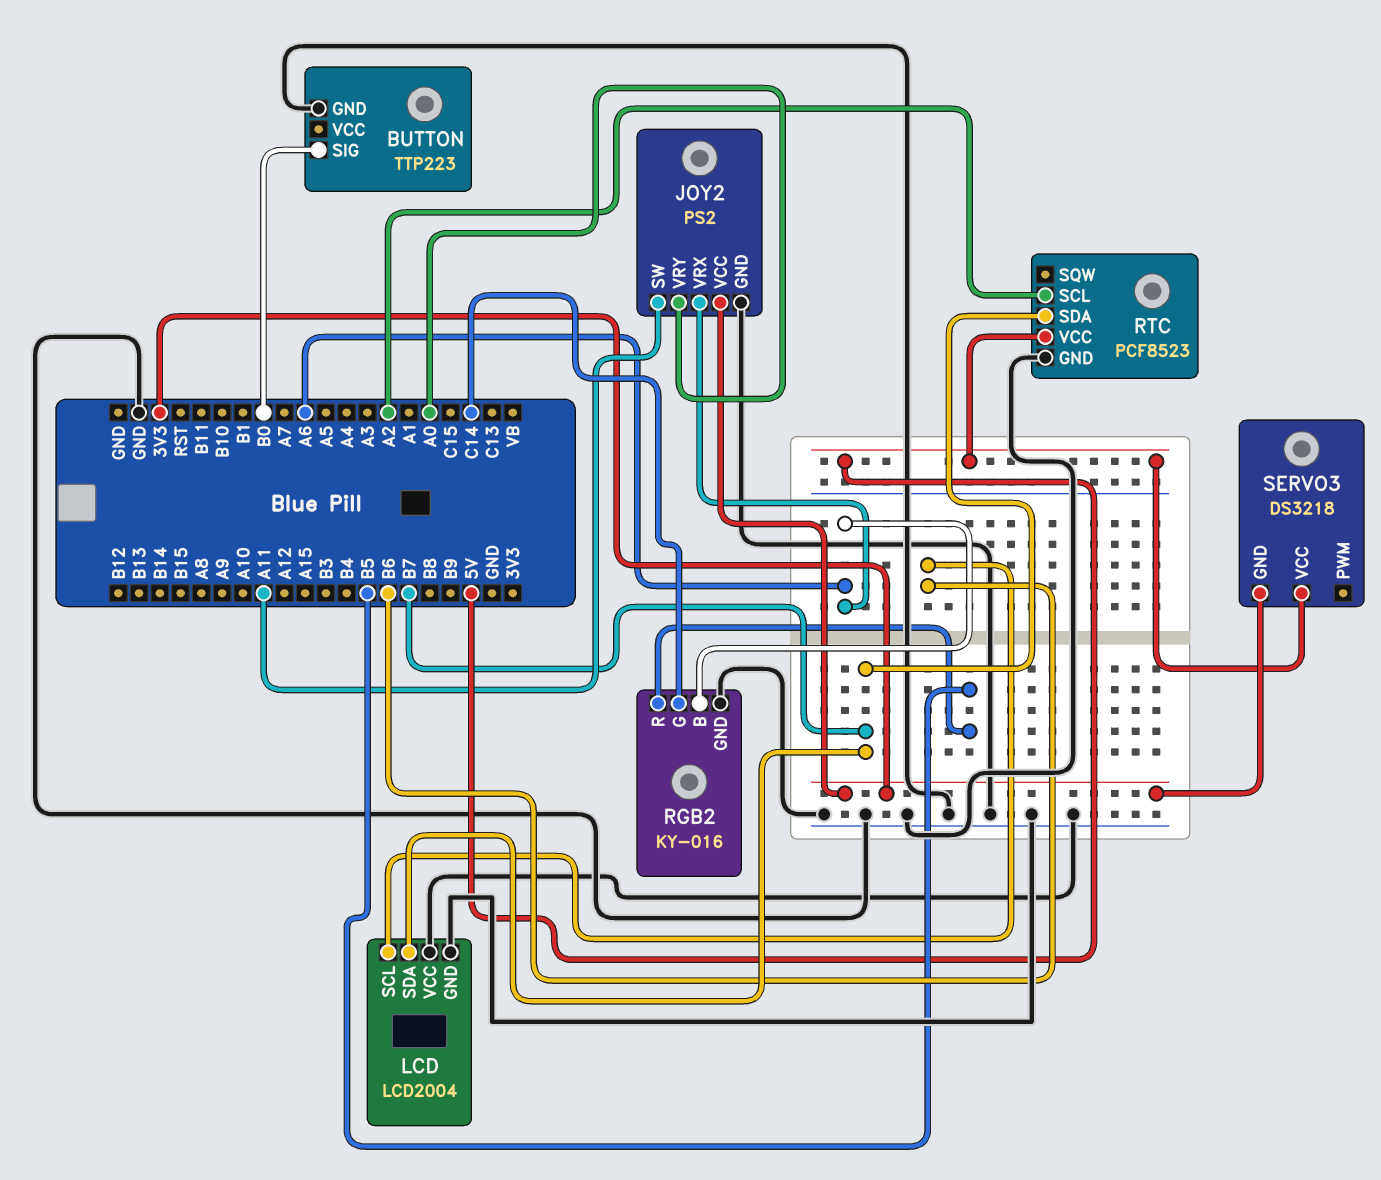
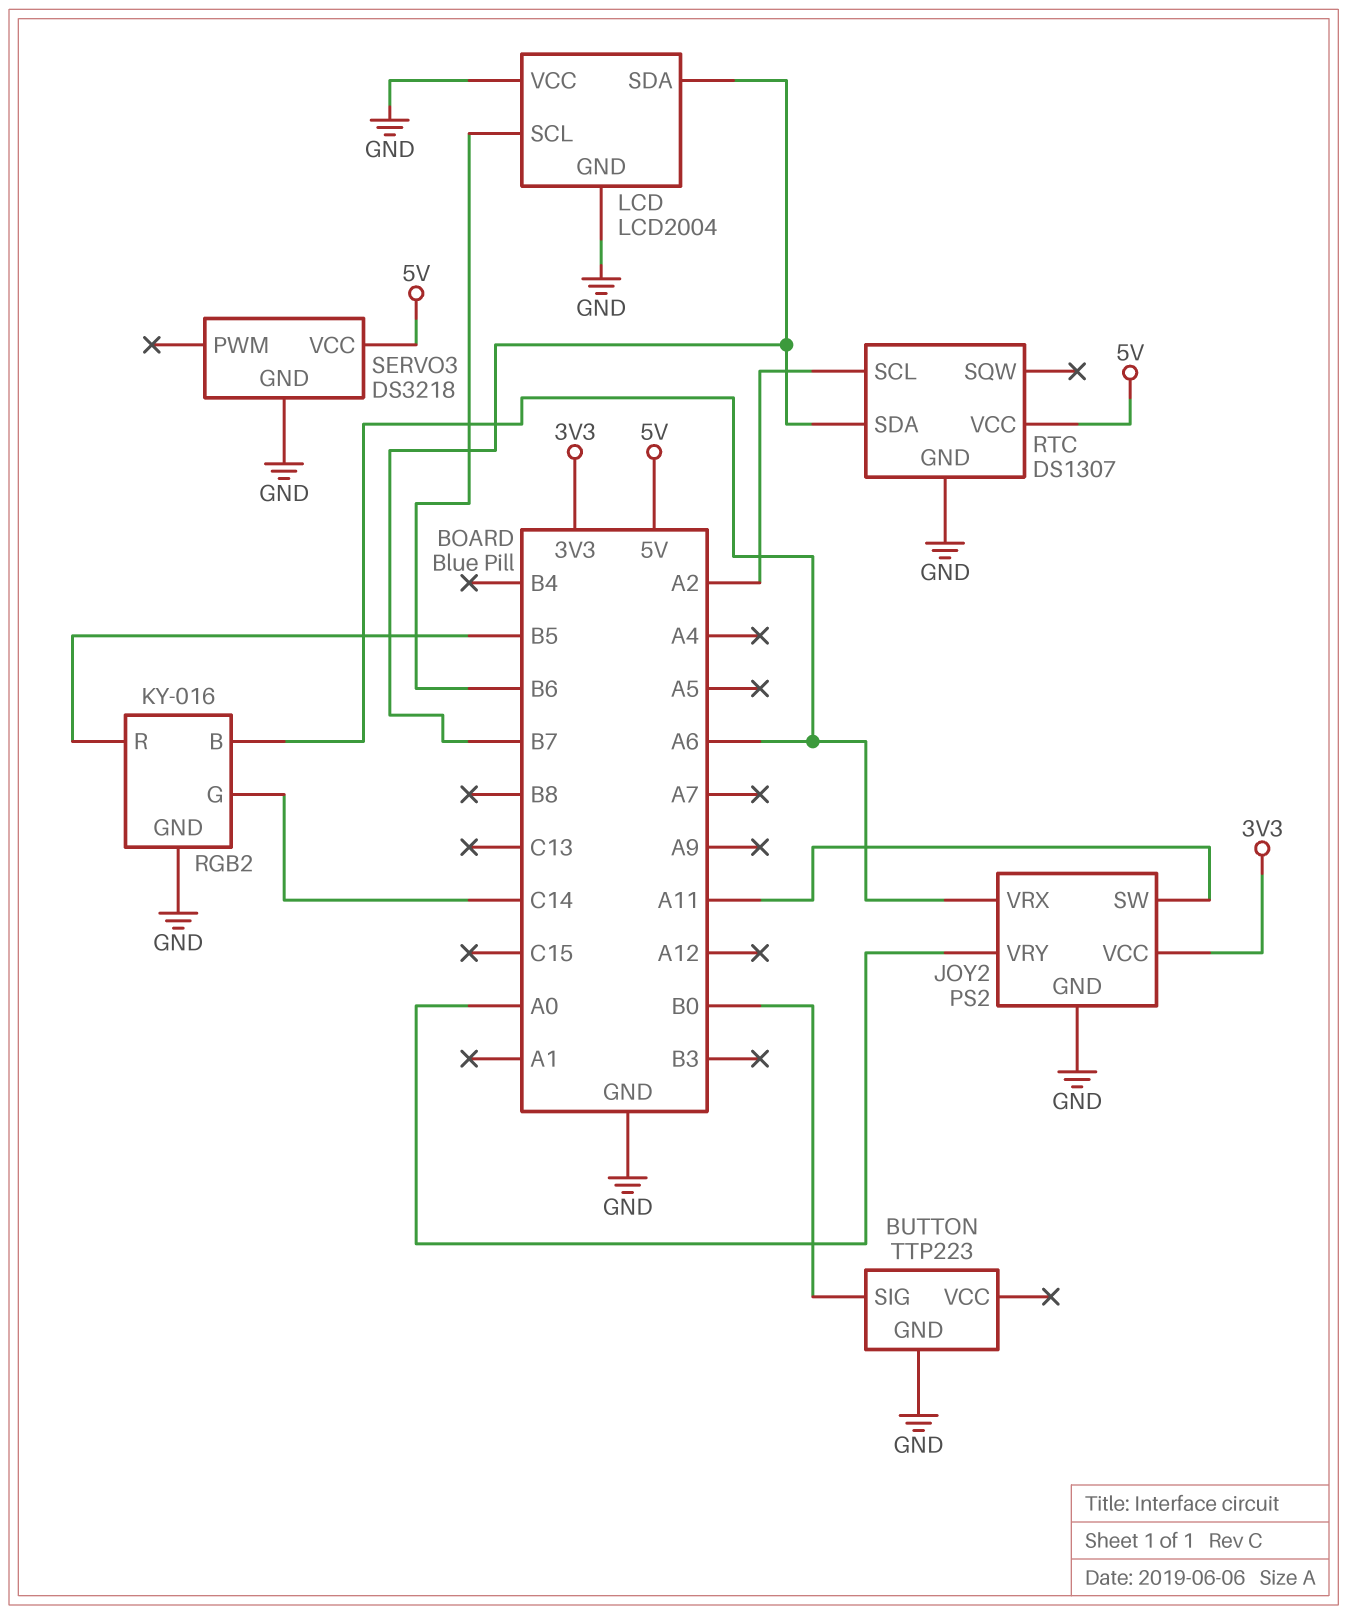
RTC: PCF8523 -> DS1307
SERVO3 pin GND: 3V3 -> GND

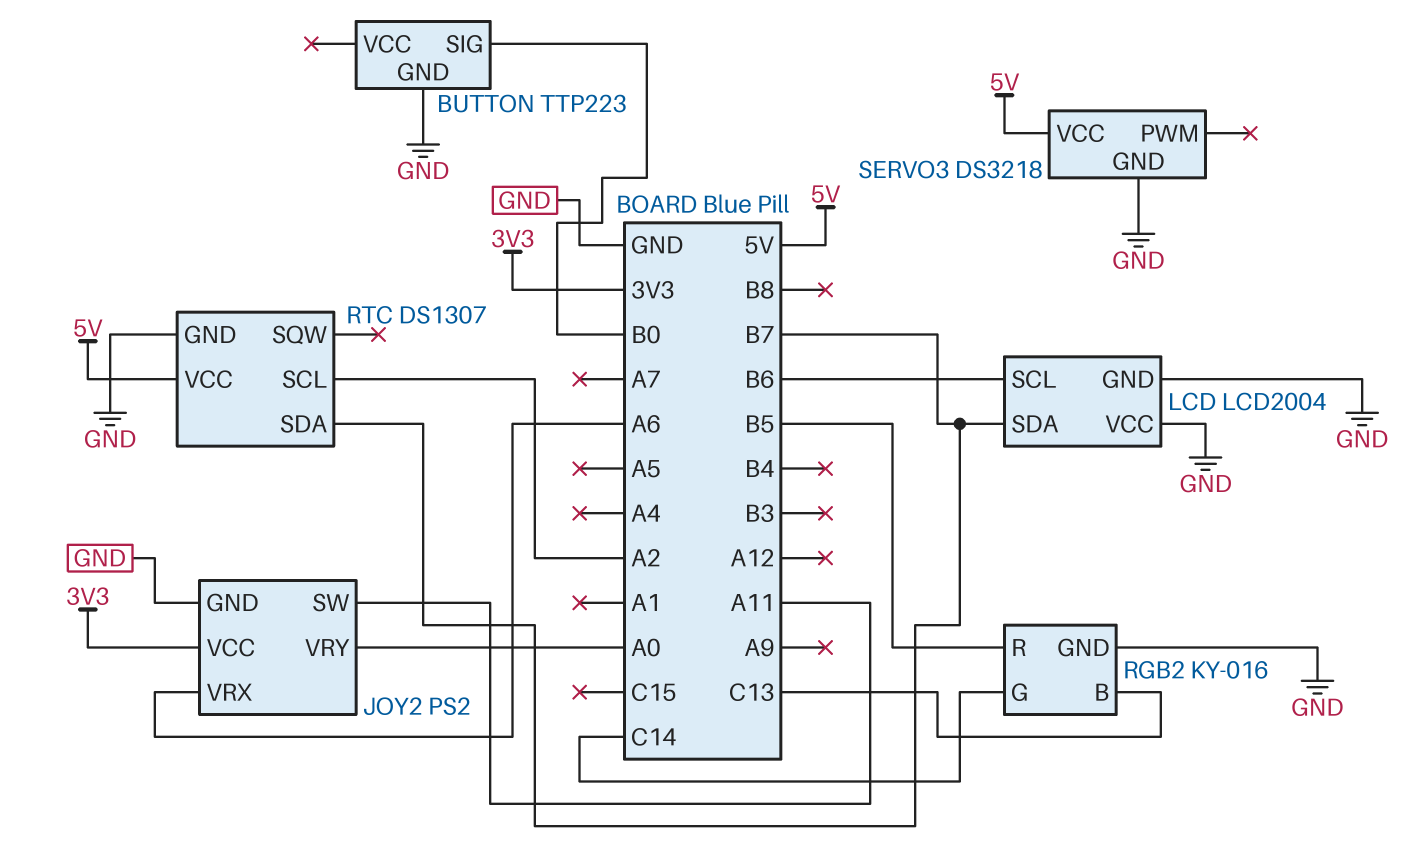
RGB2 pin B: A6 -> C13

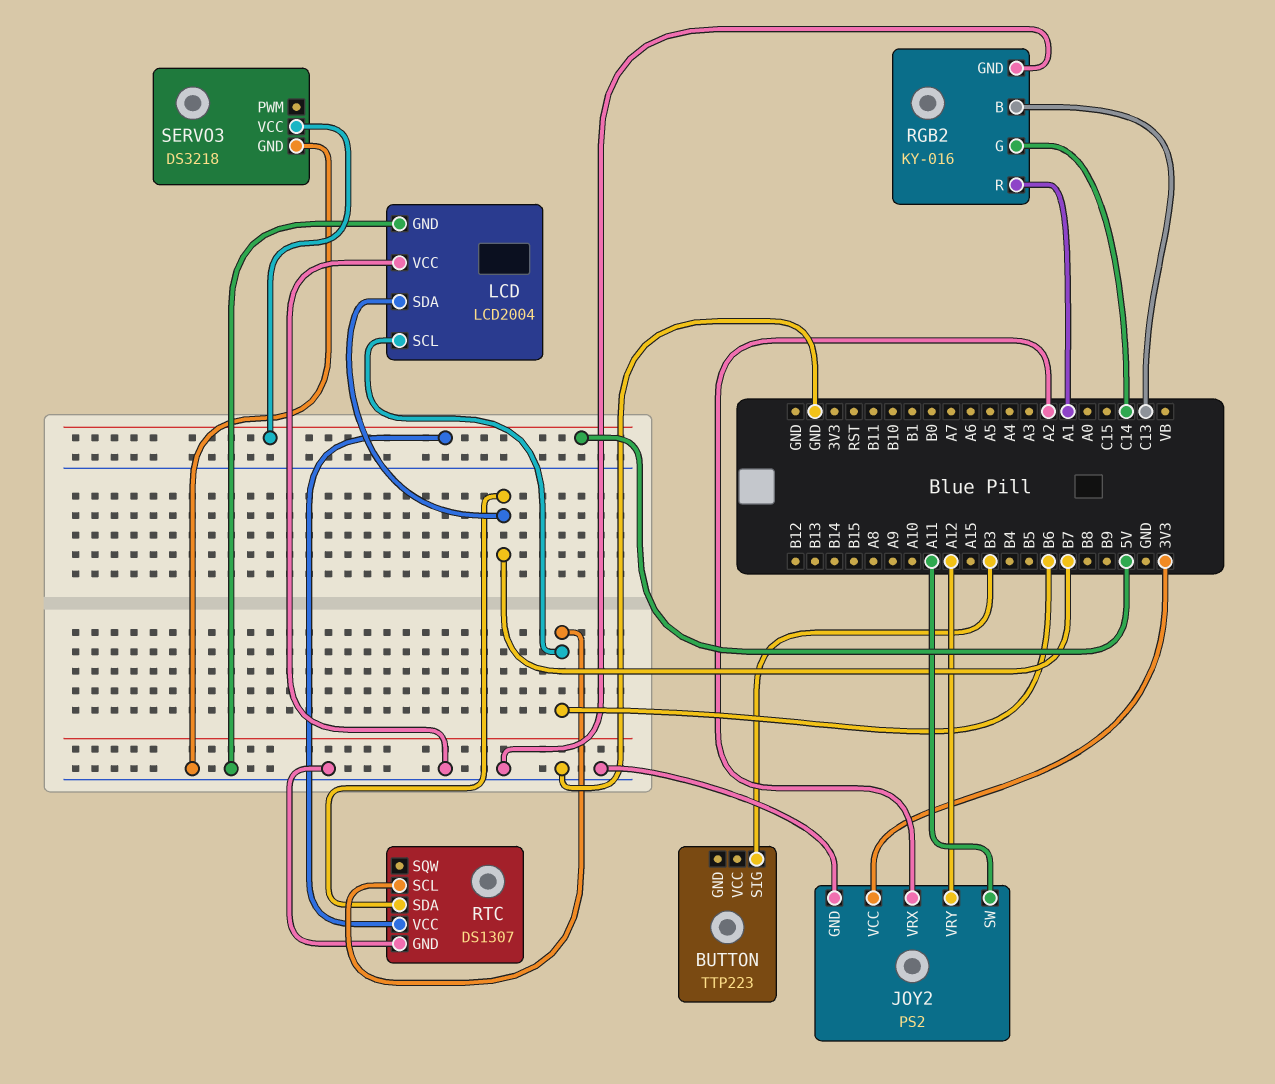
BUTTON pin GND: GND -> none
BUTTON pin SIG: B0 -> B3
JOY2 pin VRX: A6 -> A2
JOY2 pin VRY: A0 -> A12
RGB2 pin R: B5 -> A1
RTC pin SCL: A2 -> B6

